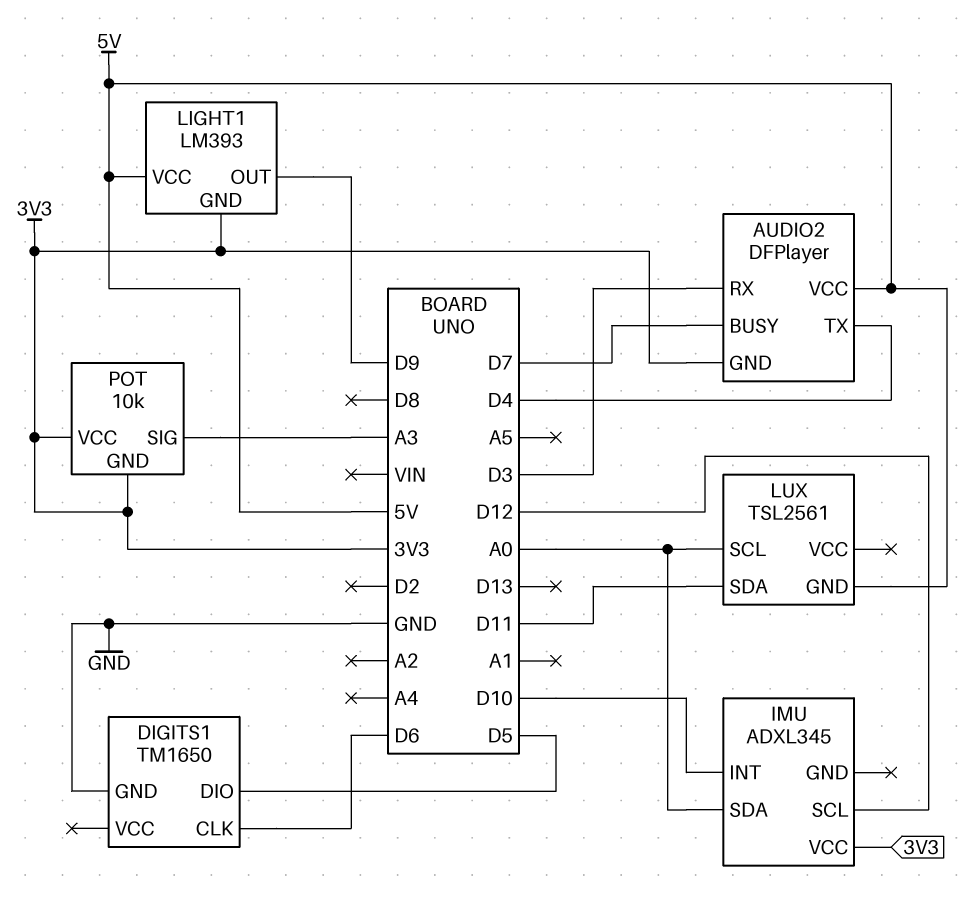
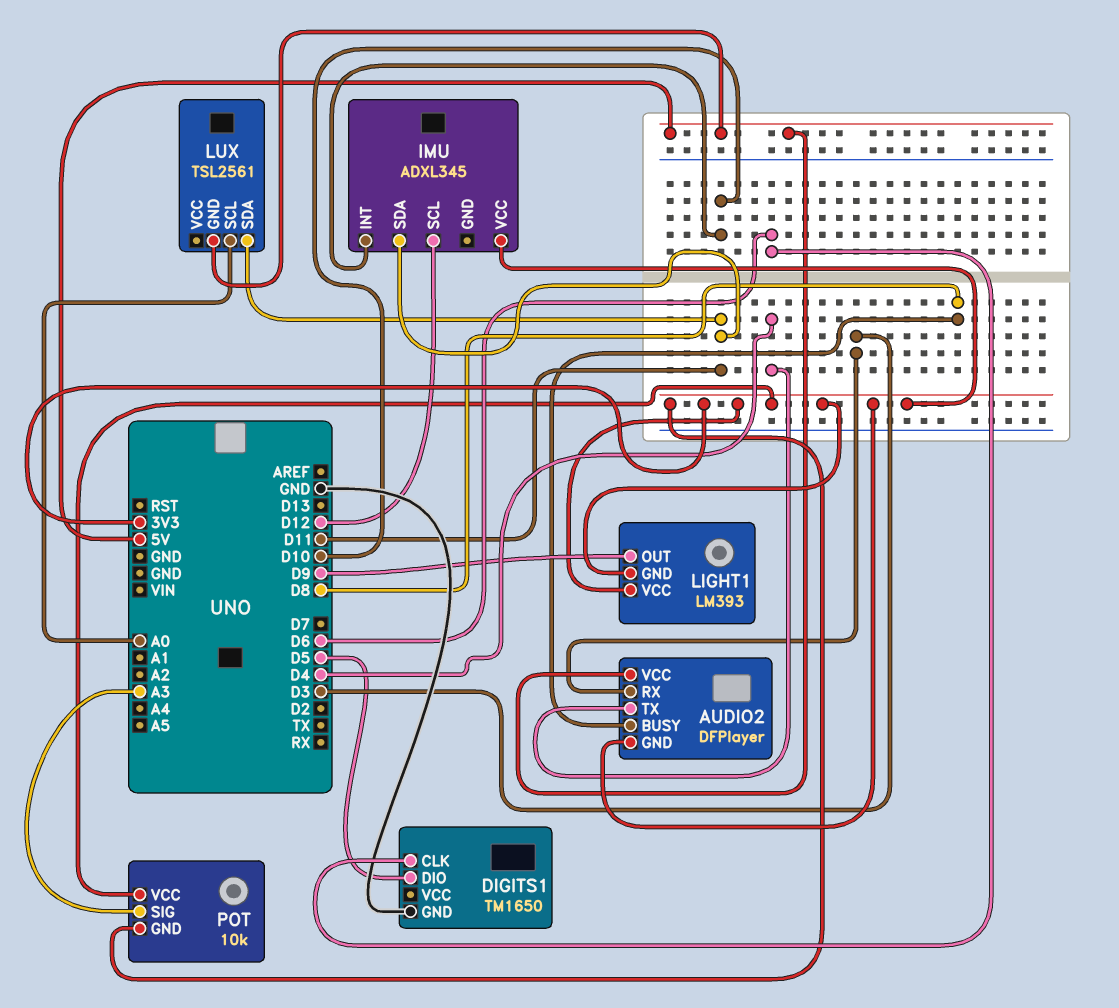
AUDIO2 pin BUSY: D7 -> D8
IMU pin SDA: A0 -> D11
LIGHT1 pin VCC: 5V -> 3V3

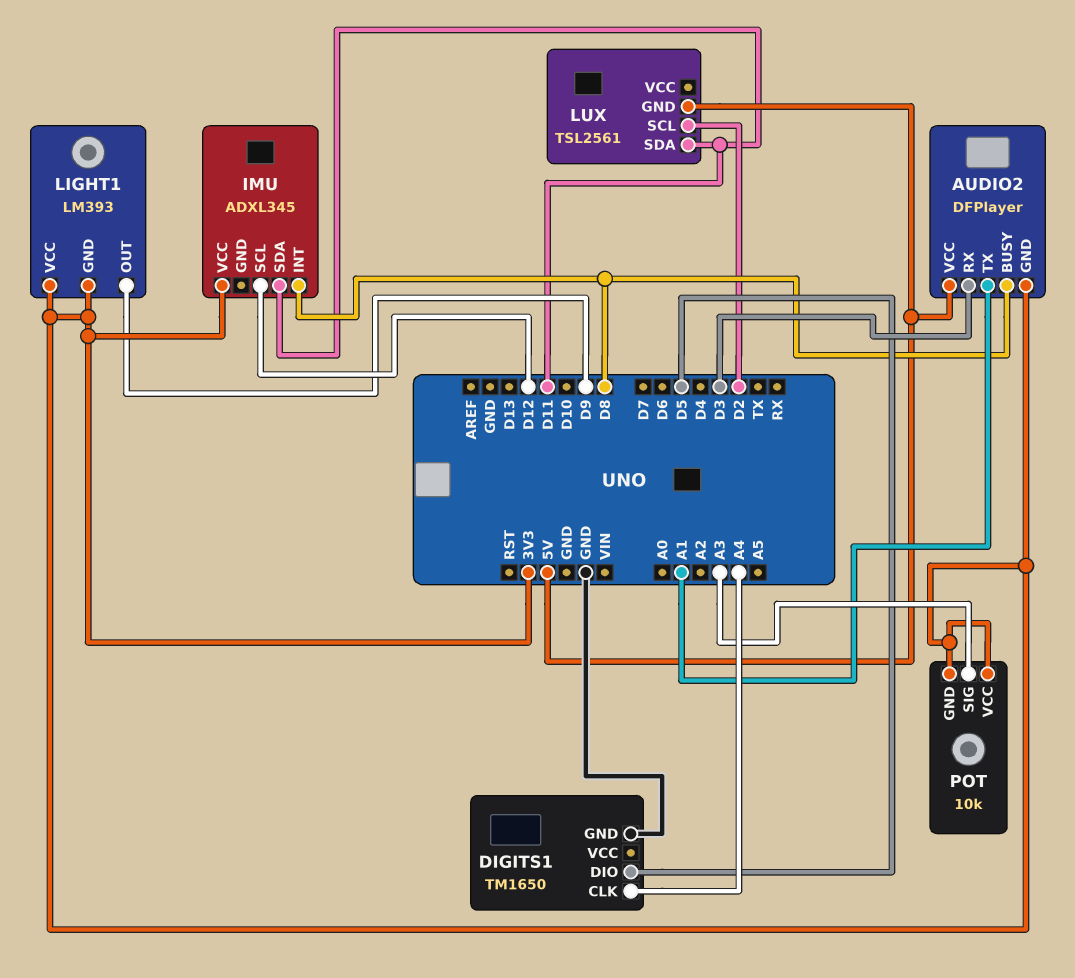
AUDIO2 pin TX: D4 -> A1
DIGITS1 pin CLK: D6 -> A4
IMU pin INT: D10 -> D8
LUX pin SCL: A0 -> D2

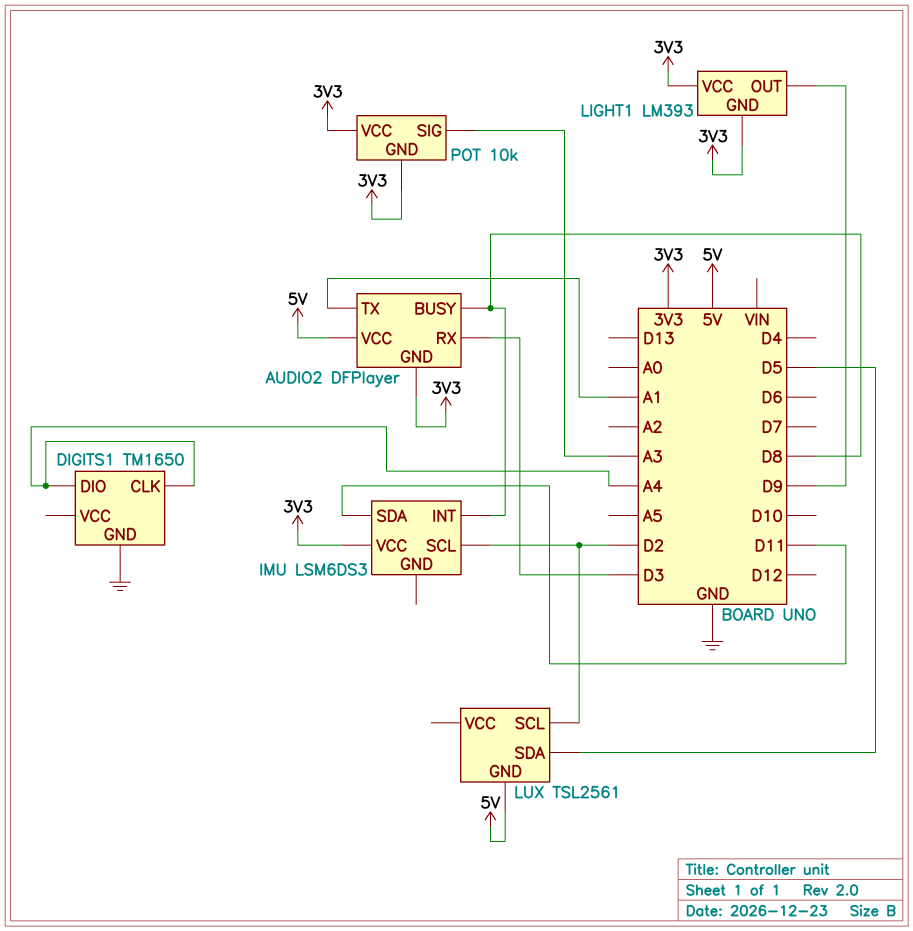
DIGITS1 pin DIO: D5 -> A4
IMU: ADXL345 -> LSM6DS3
IMU pin SCL: D12 -> D2
LUX pin SDA: D11 -> D5

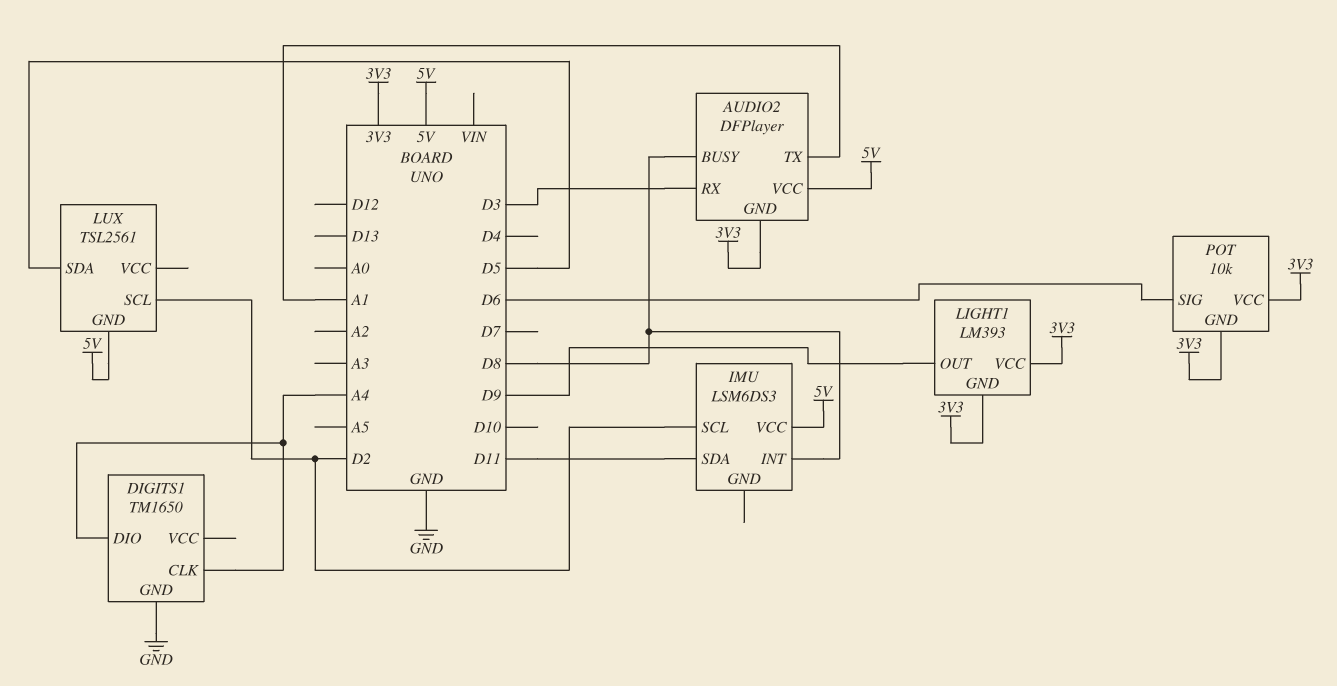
IMU pin VCC: 3V3 -> 5V
POT pin SIG: A3 -> D6

